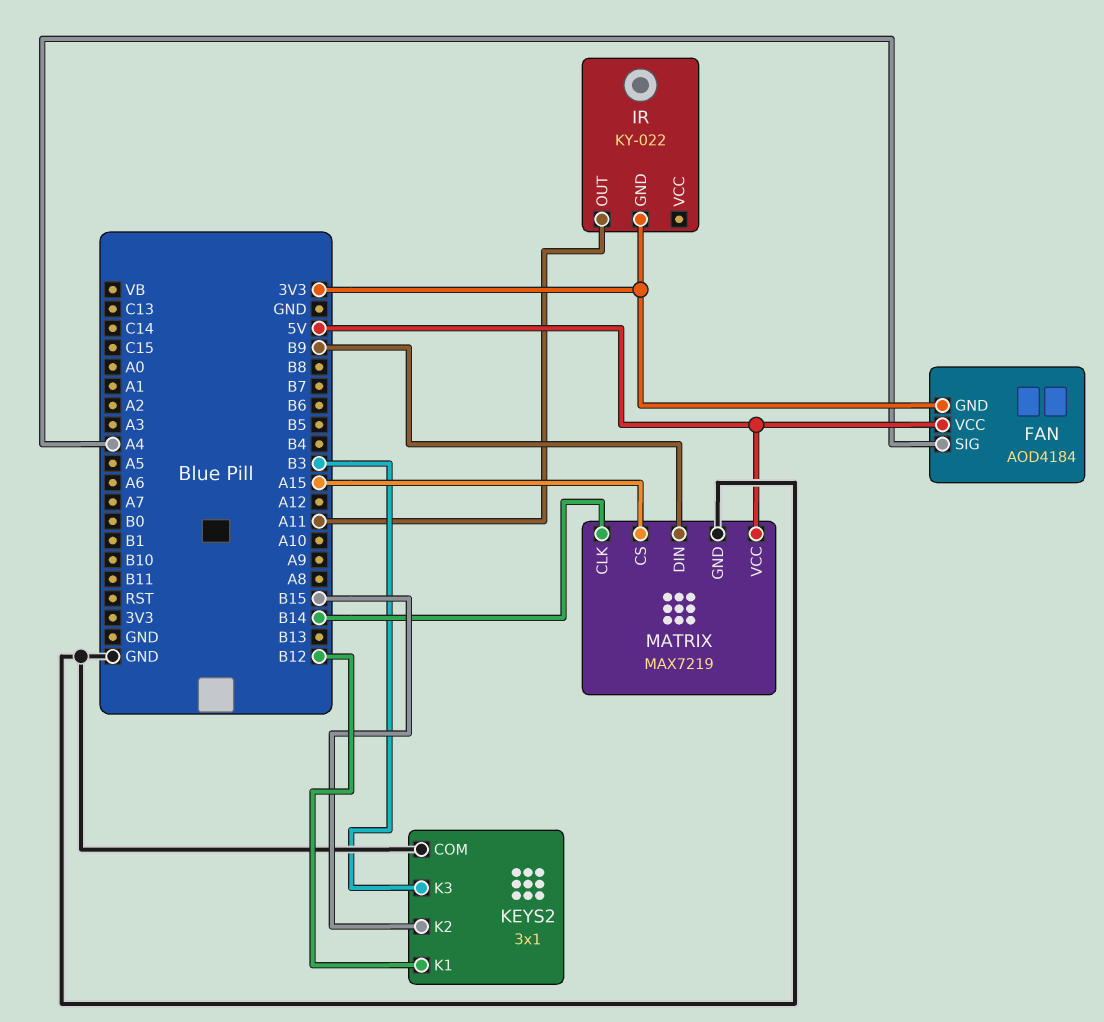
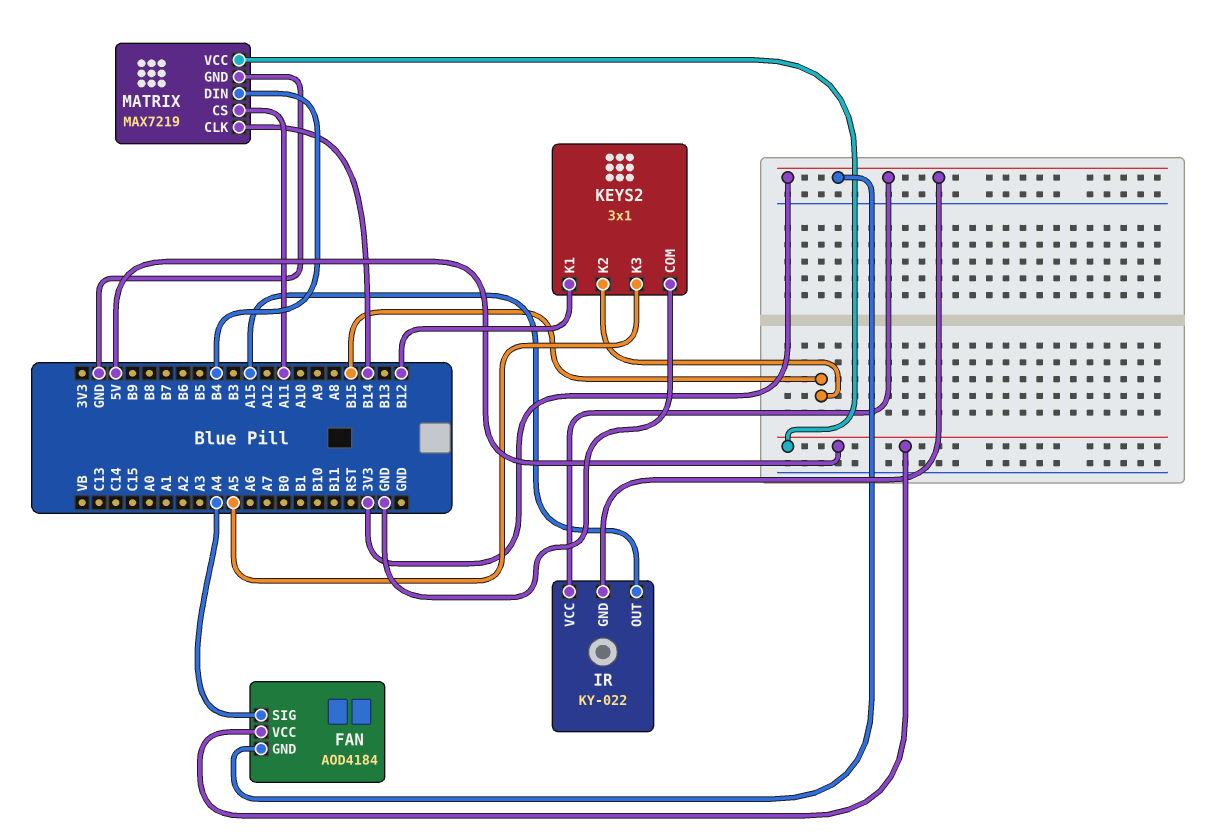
IR pin OUT: A11 -> A15
IR pin VCC: none -> 3V3
KEYS2 pin K3: B3 -> A5
MATRIX pin CS: A15 -> A11
MATRIX pin DIN: B9 -> B4

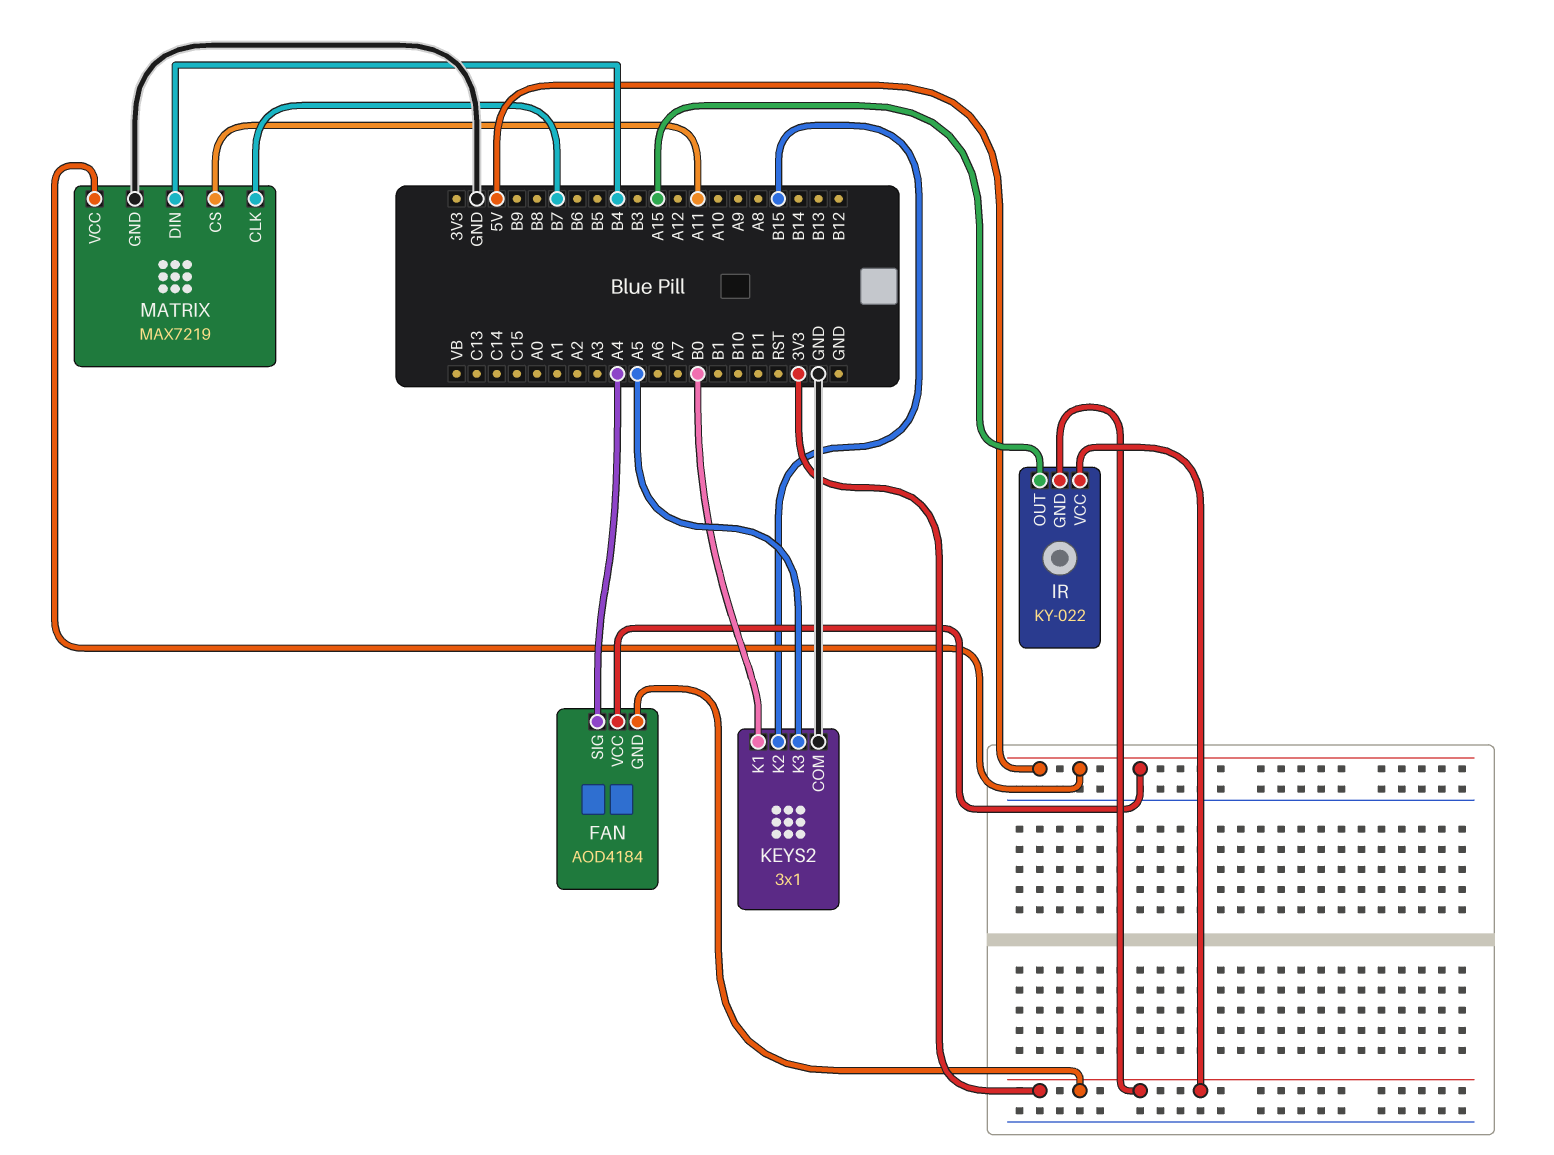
KEYS2 pin K1: B12 -> B0
MATRIX pin CLK: B14 -> B7

